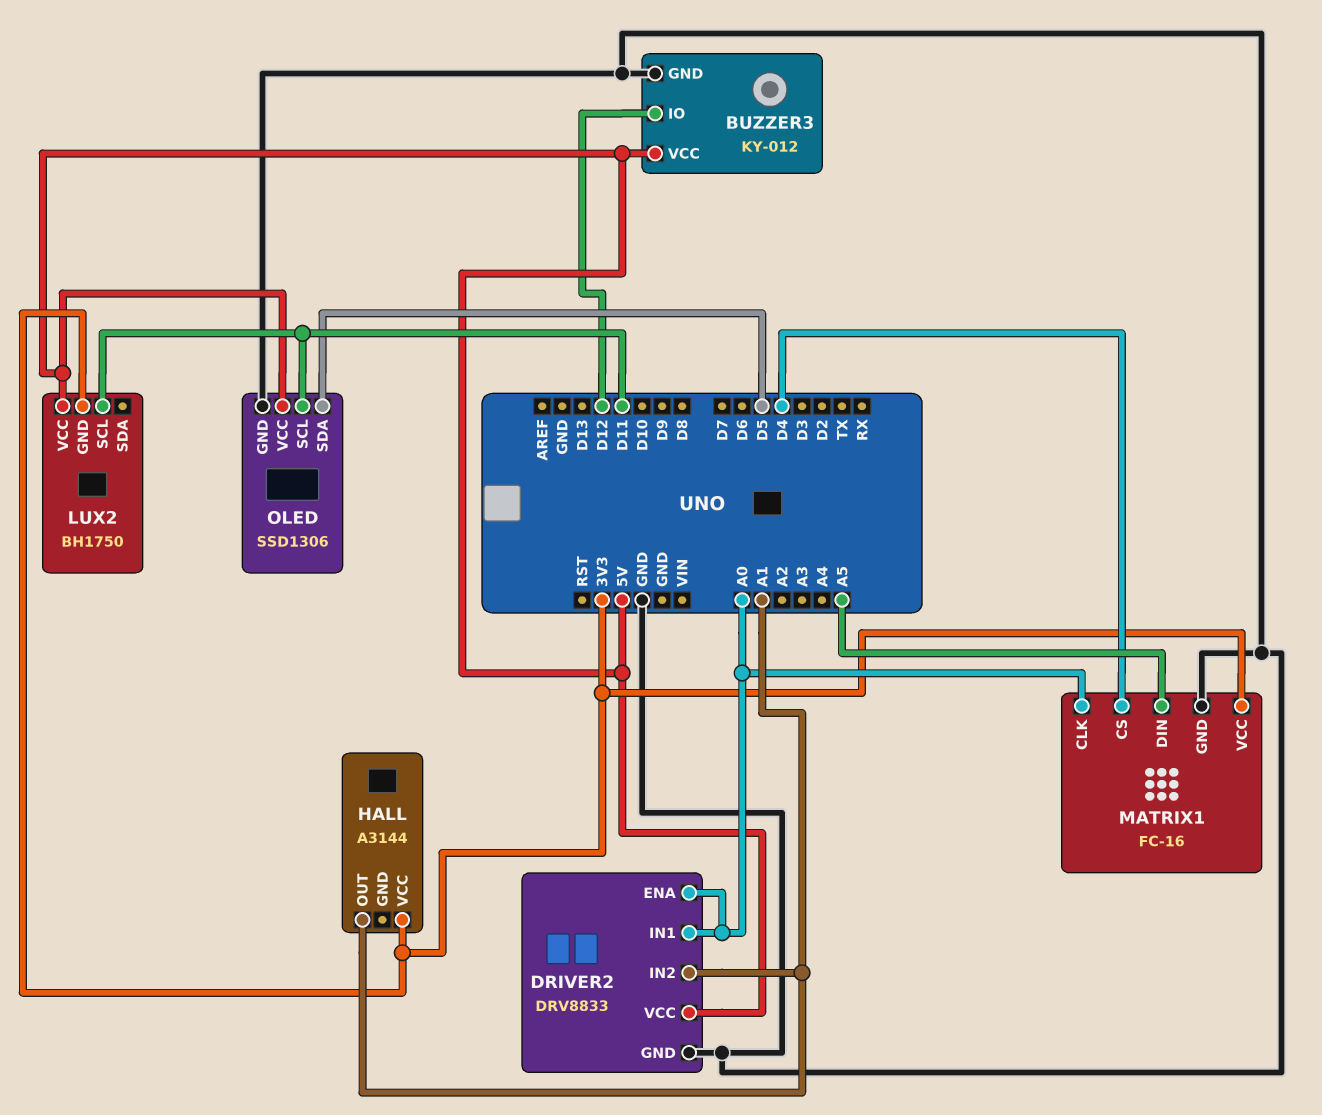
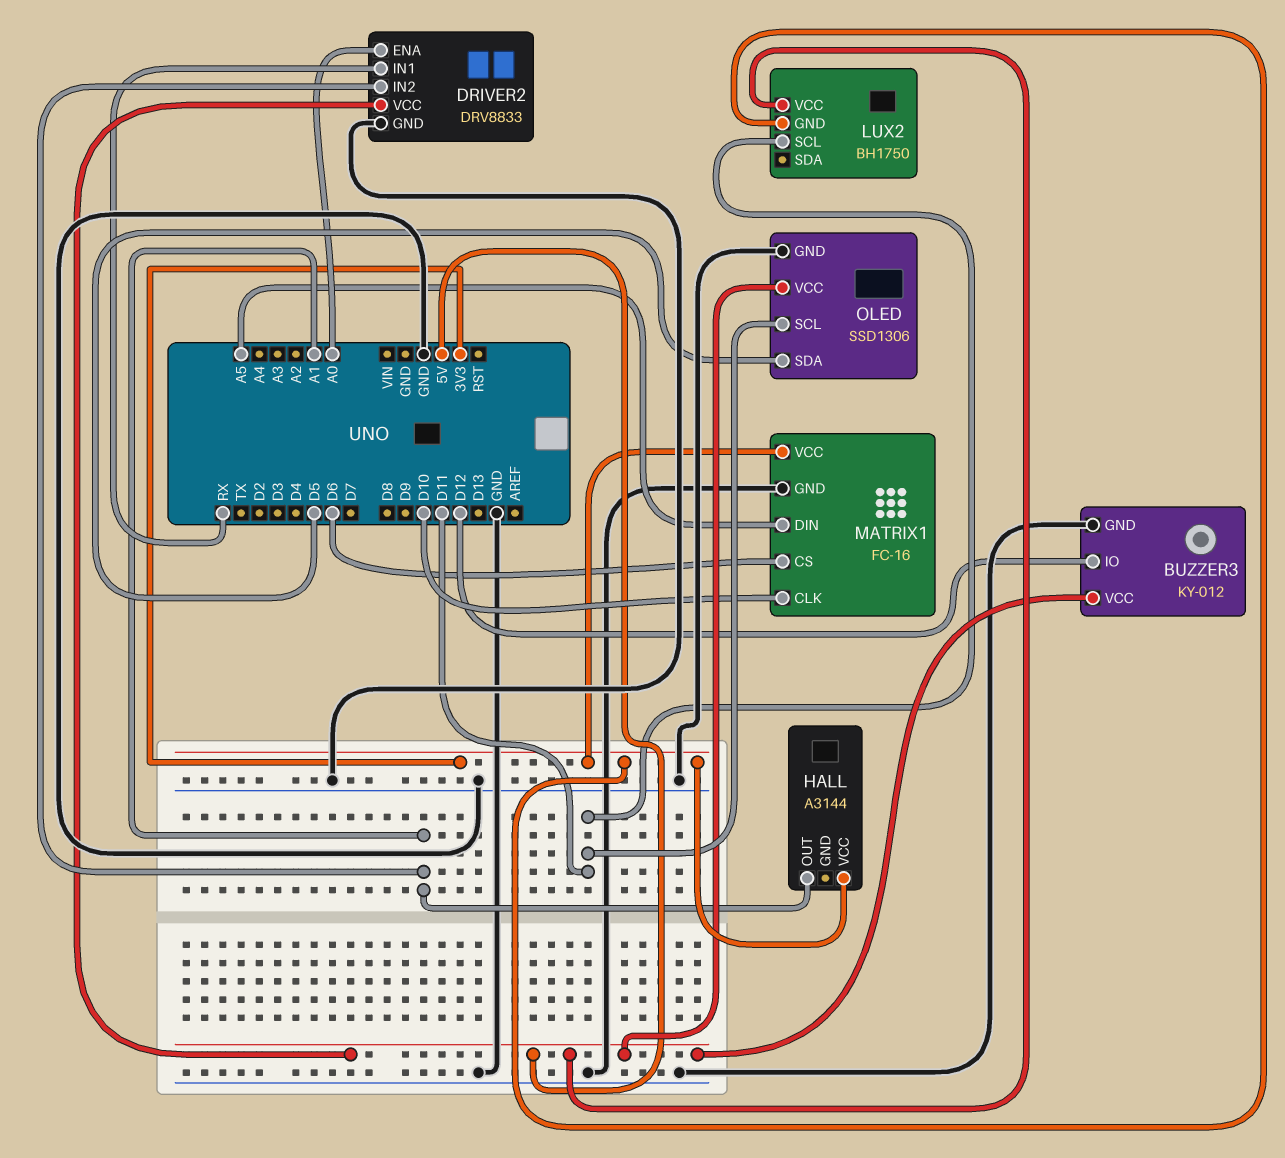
DRIVER2 pin IN1: A0 -> RX
MATRIX1 pin CLK: A0 -> D10
MATRIX1 pin CS: D4 -> D6

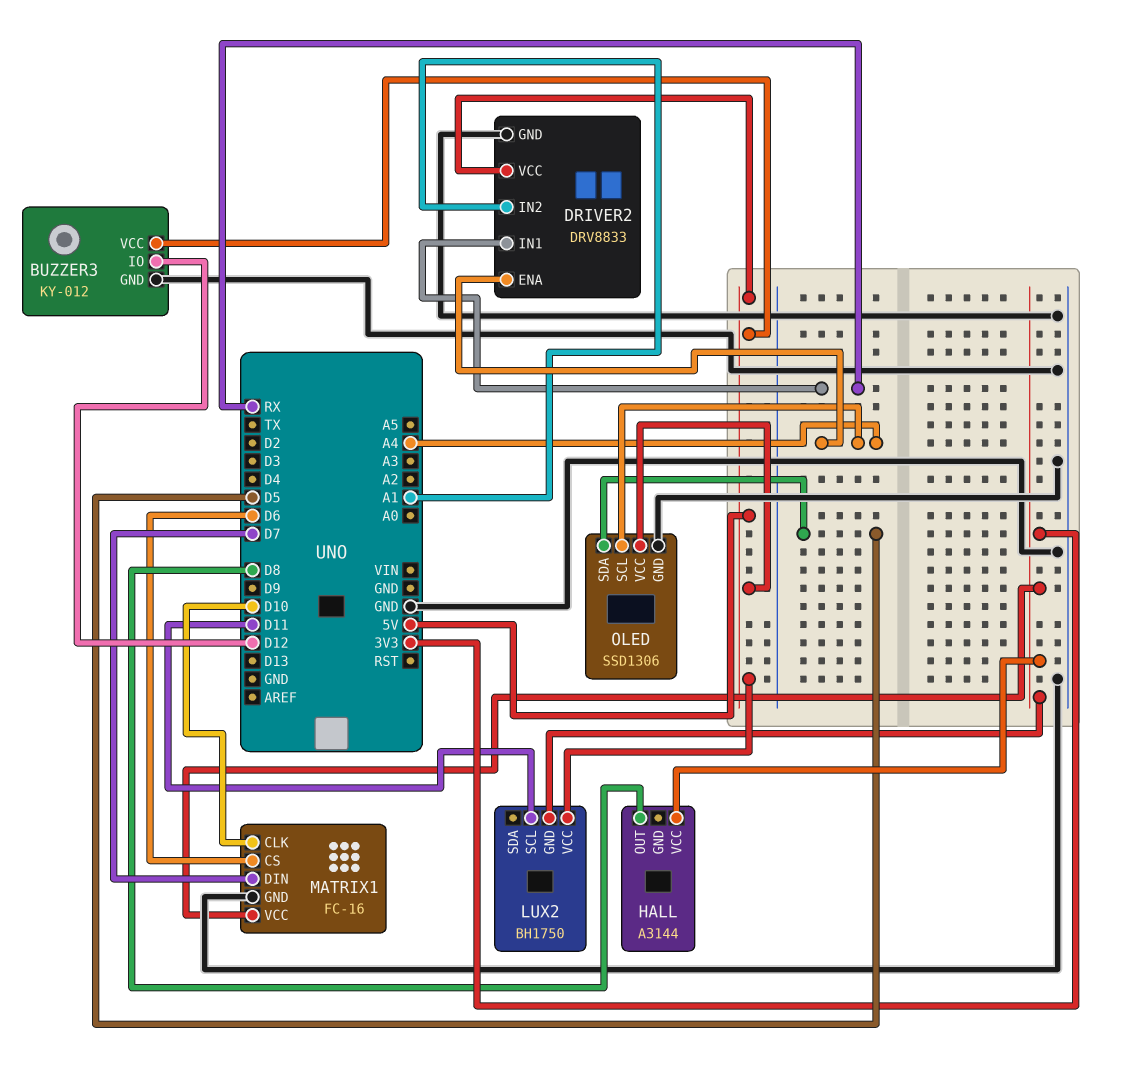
DRIVER2 pin ENA: A0 -> A4
HALL pin OUT: A1 -> D8
MATRIX1 pin DIN: A5 -> D7
OLED pin SCL: D11 -> A4

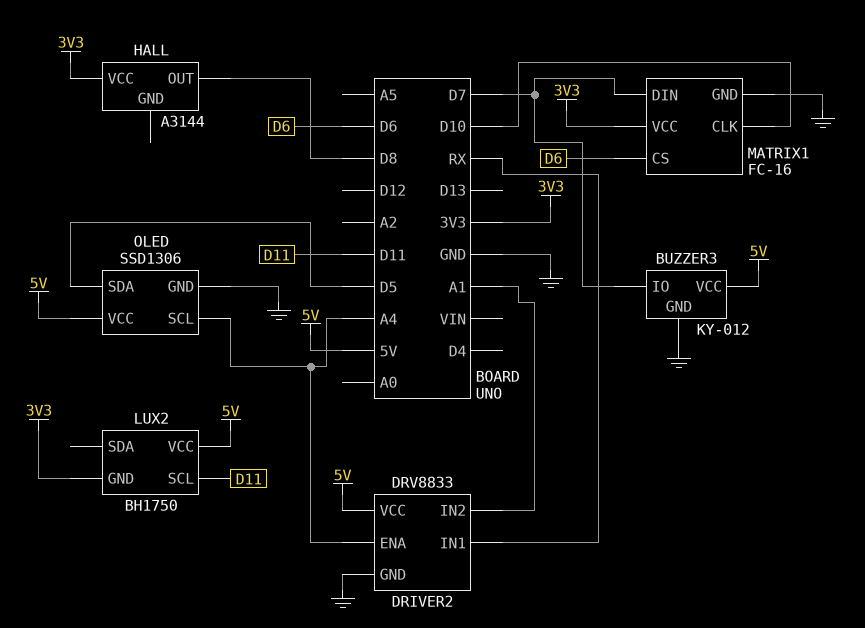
BUZZER3 pin IO: D12 -> D7

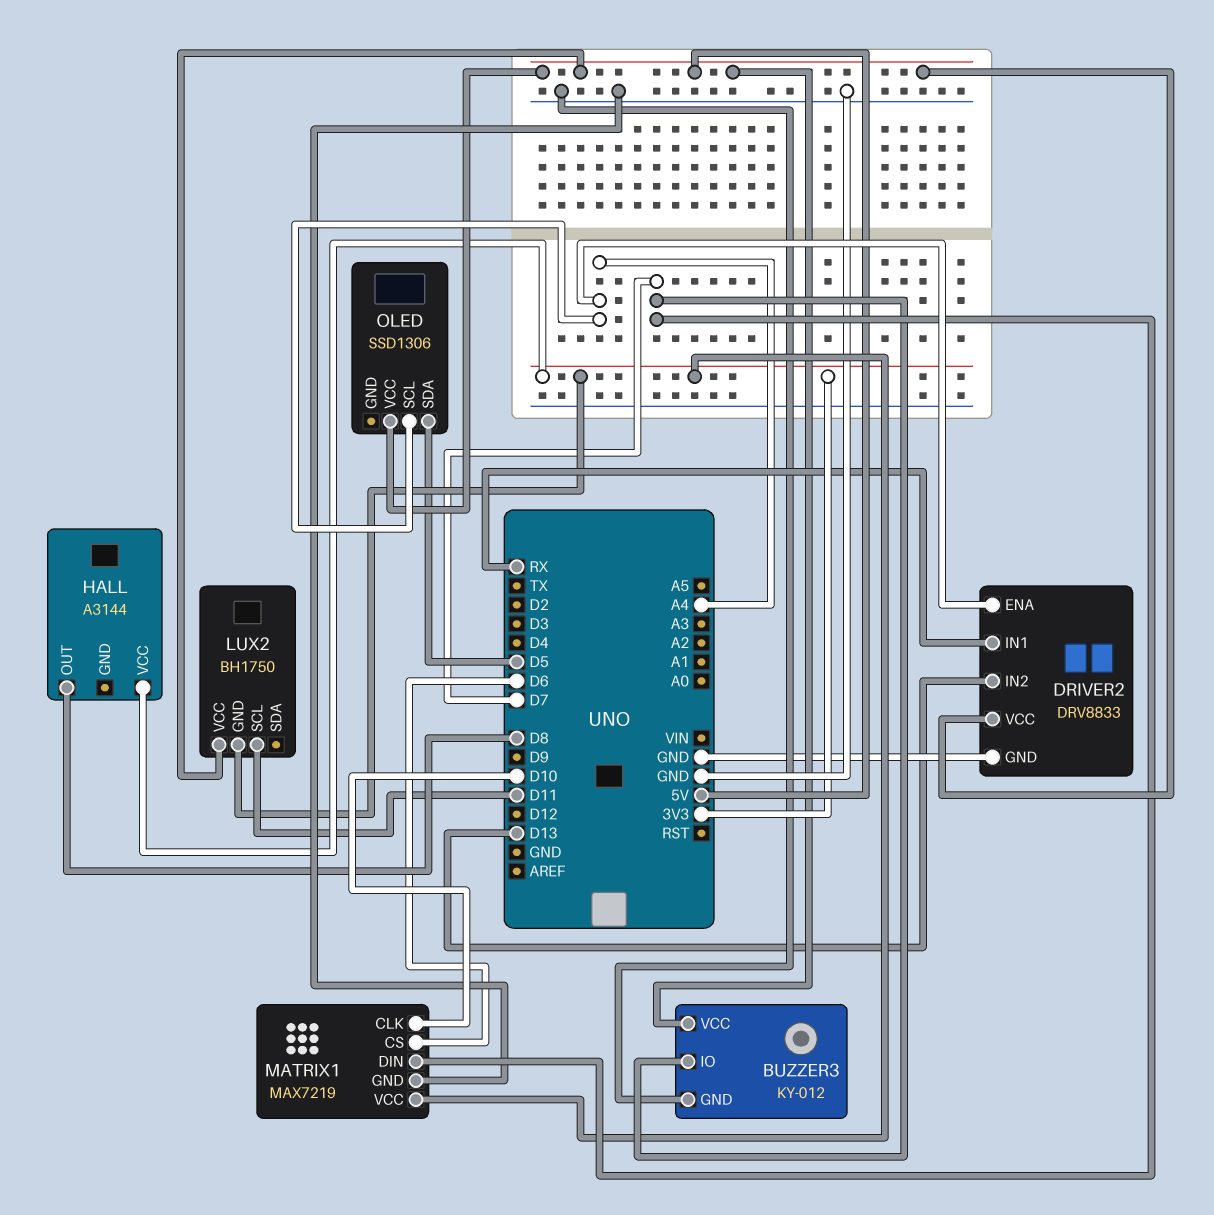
DRIVER2 pin IN2: A1 -> D13
MATRIX1: FC-16 -> MAX7219
OLED pin GND: GND -> none

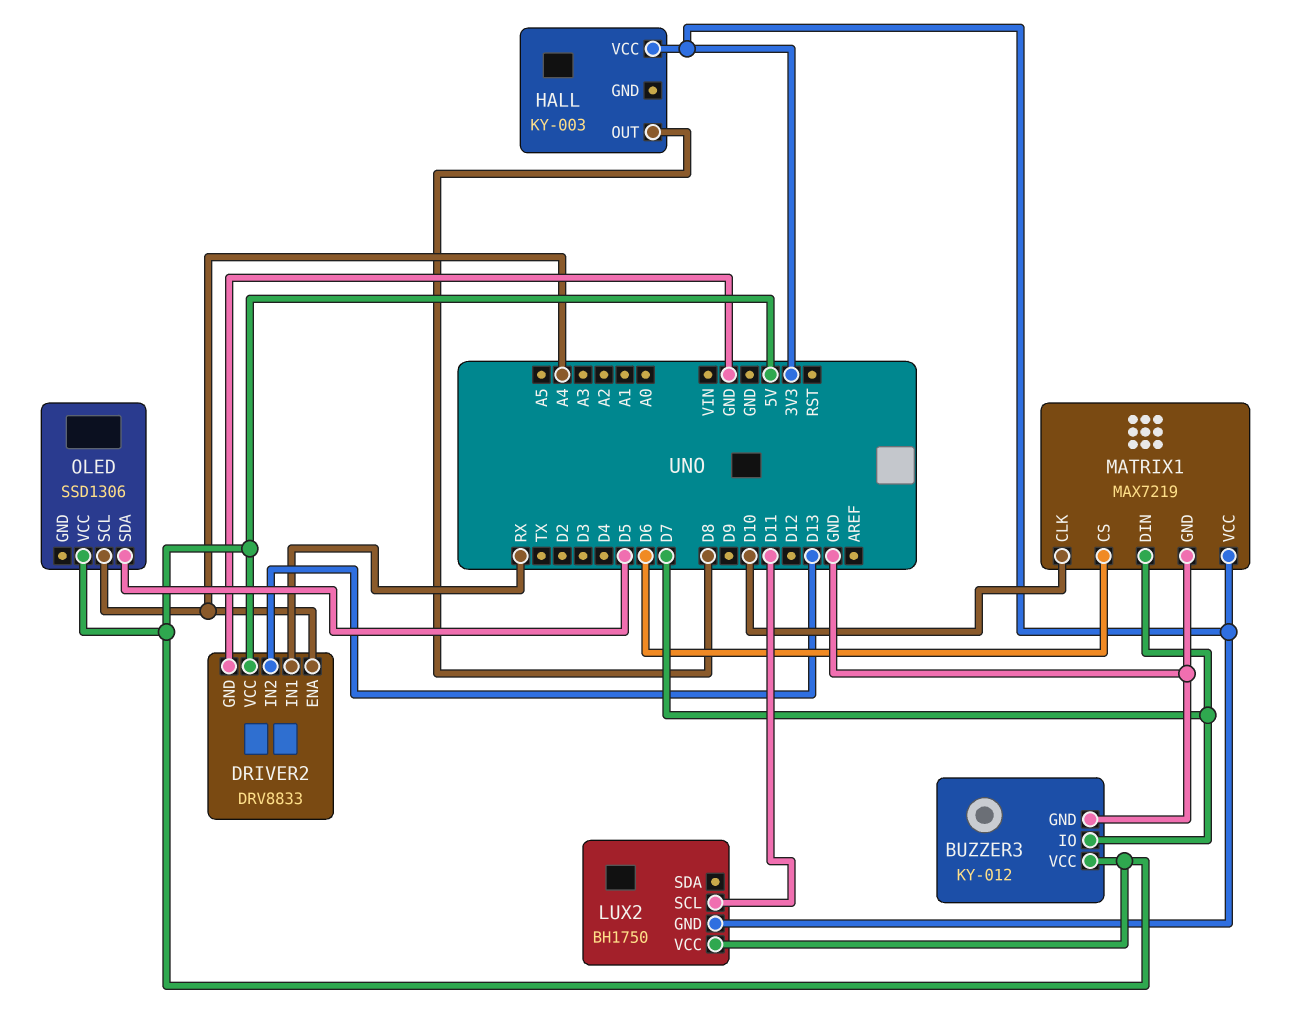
HALL: A3144 -> KY-003

